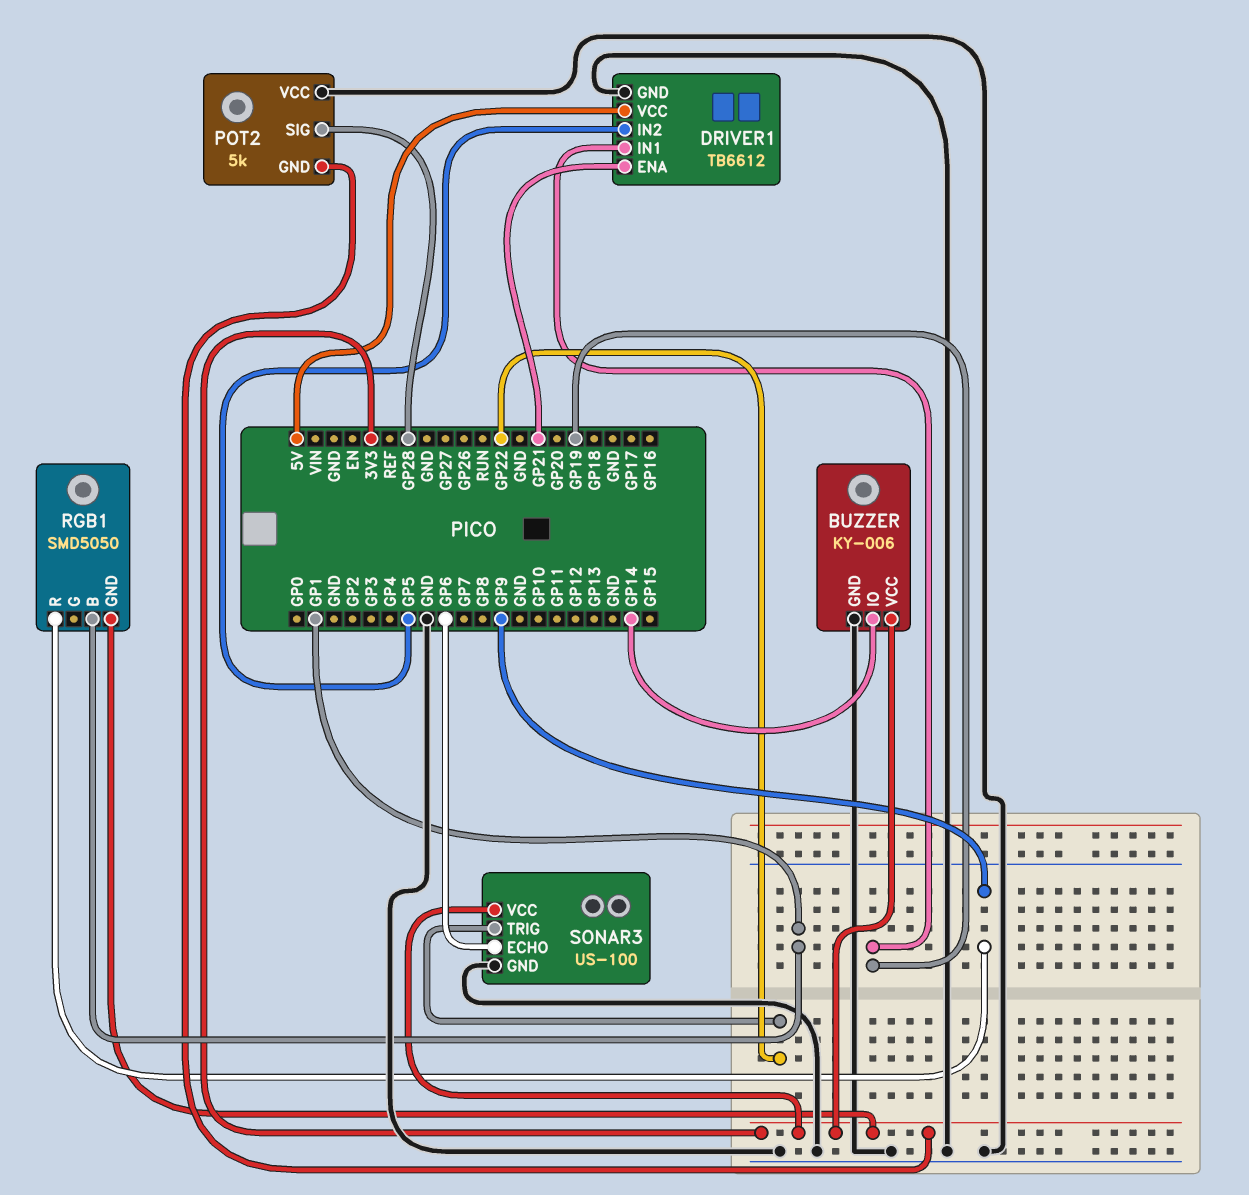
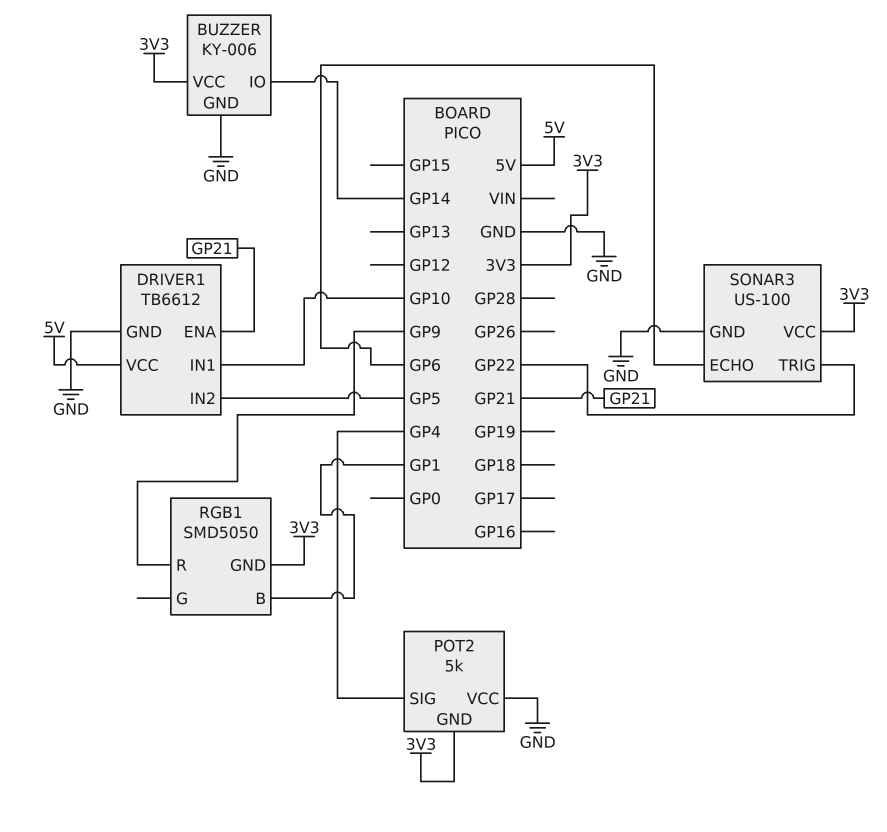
DRIVER1 pin IN1: GP19 -> GP10
POT2 pin SIG: GP28 -> GP4

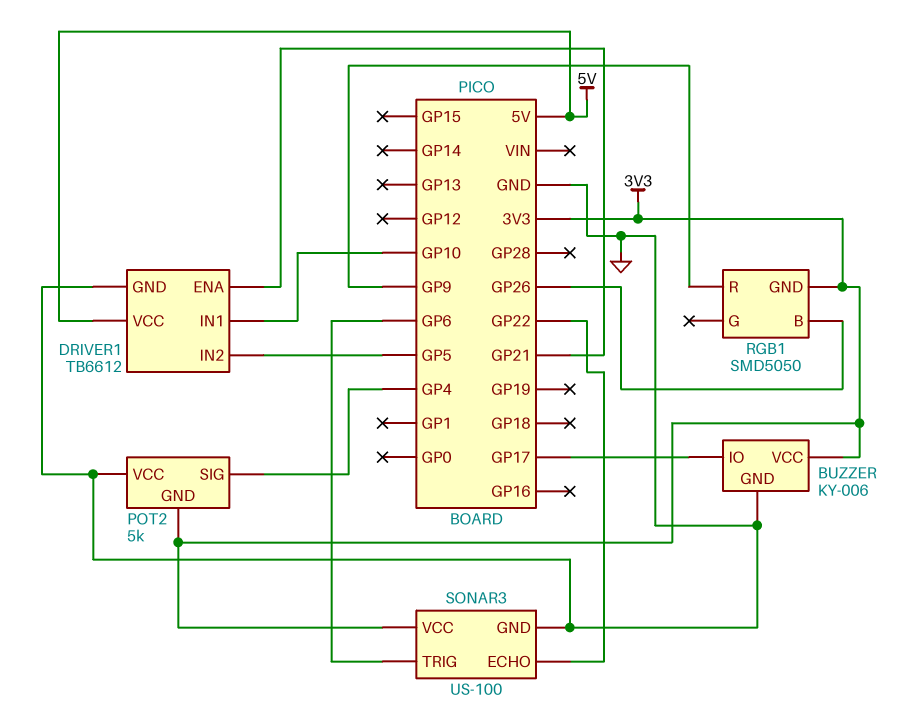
BUZZER pin IO: GP14 -> GP17
RGB1 pin B: GP1 -> GP26
SONAR3 pin ECHO: GP6 -> GP22
SONAR3 pin TRIG: GP22 -> GP6

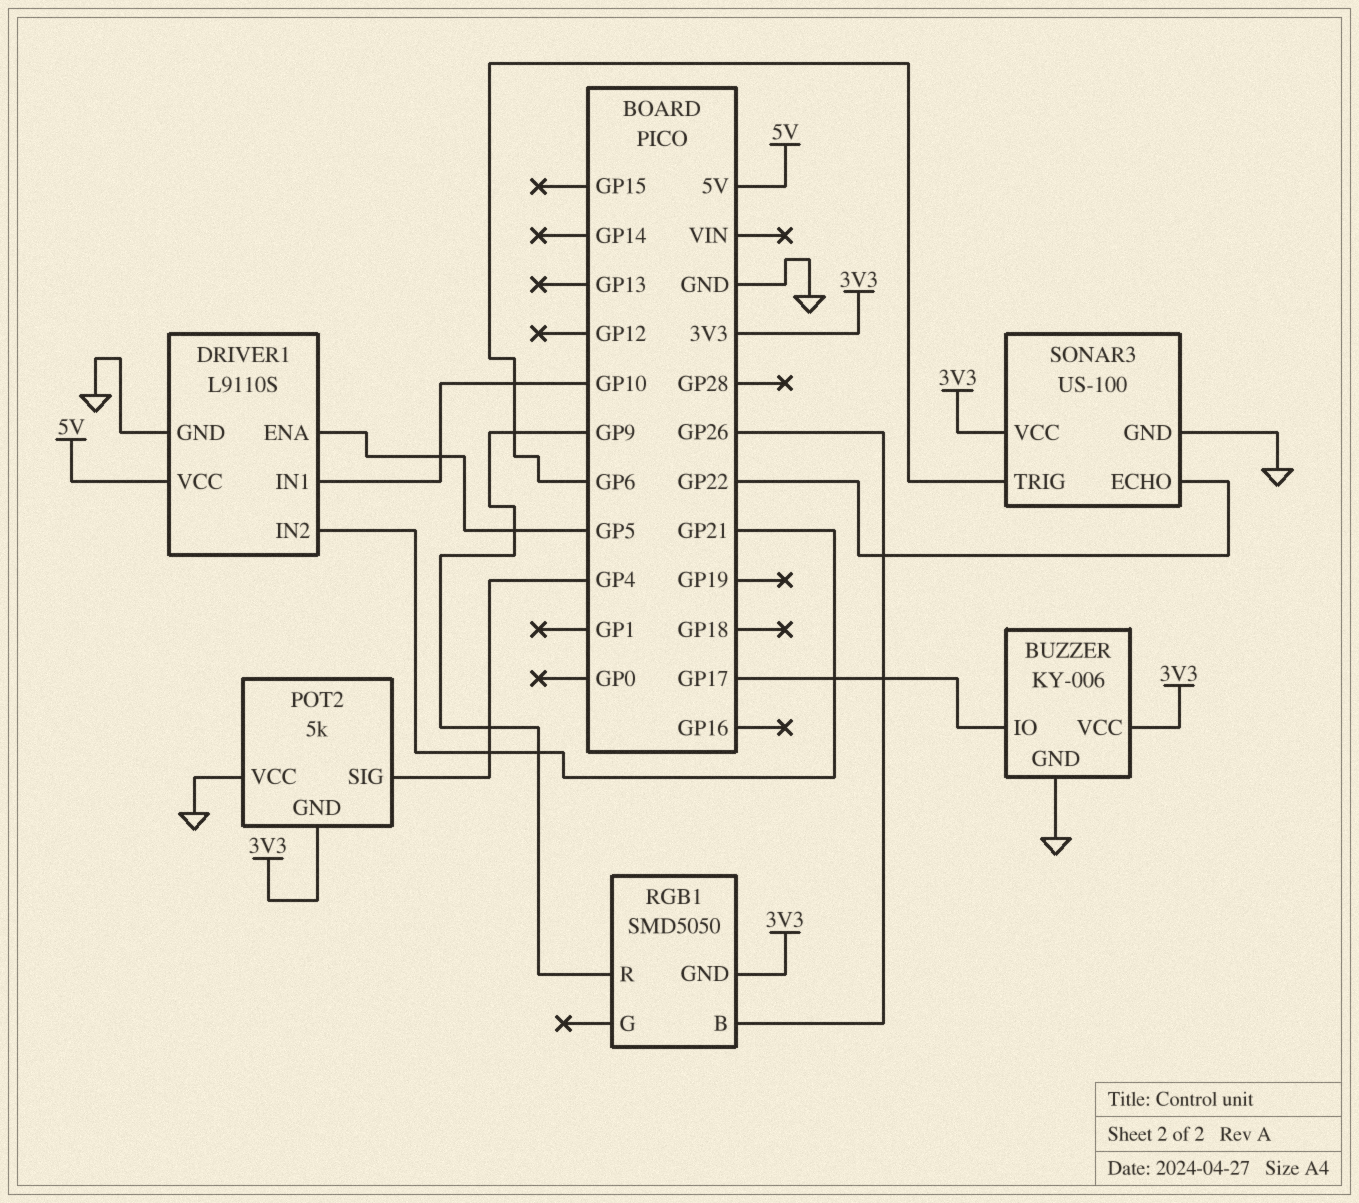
DRIVER1: TB6612 -> L9110S
DRIVER1 pin ENA: GP21 -> GP5
DRIVER1 pin IN2: GP5 -> GP21

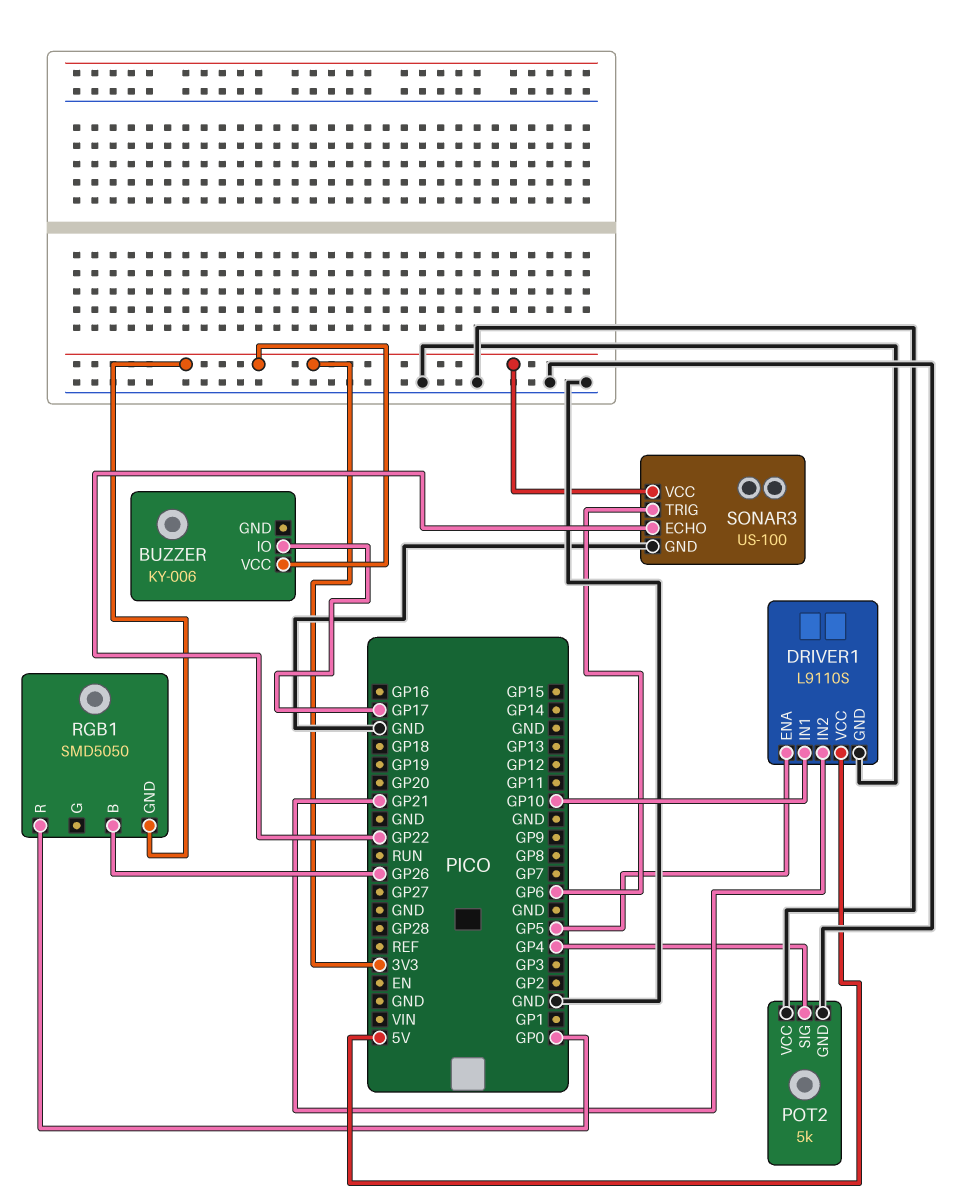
BUZZER pin GND: GND -> none
POT2 pin GND: 3V3 -> GND
RGB1 pin R: GP9 -> GP0

